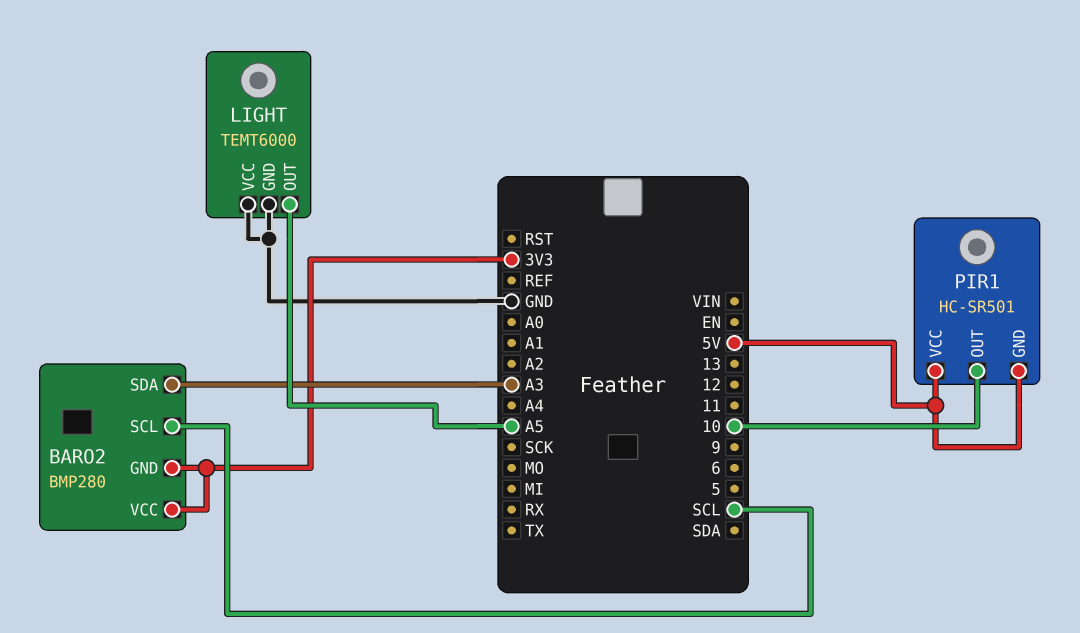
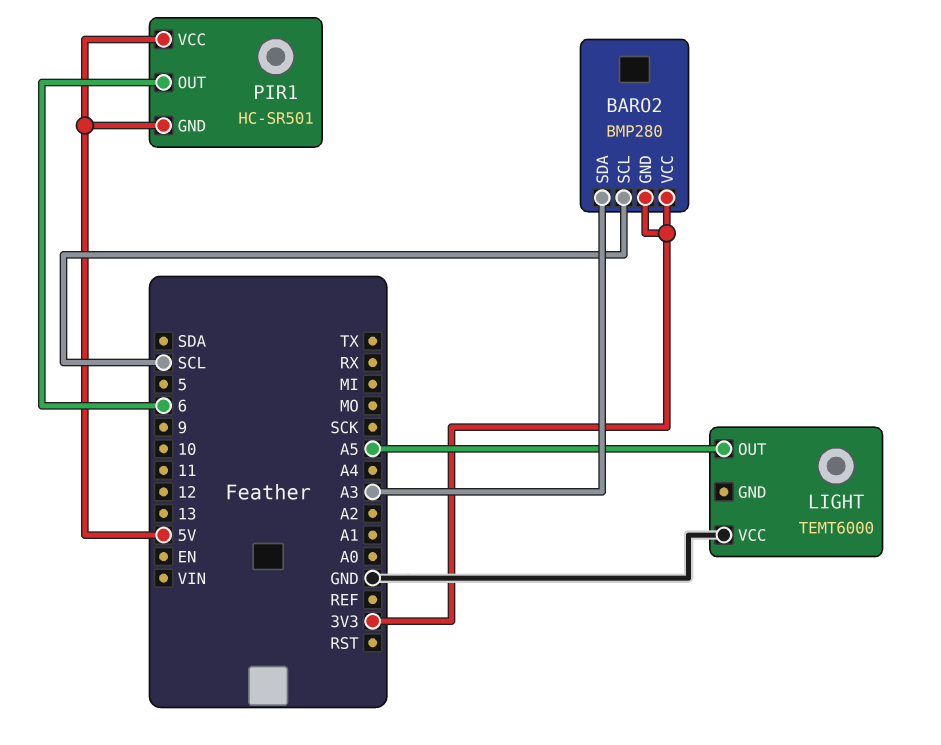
LIGHT pin GND: GND -> none
PIR1 pin OUT: 10 -> 6

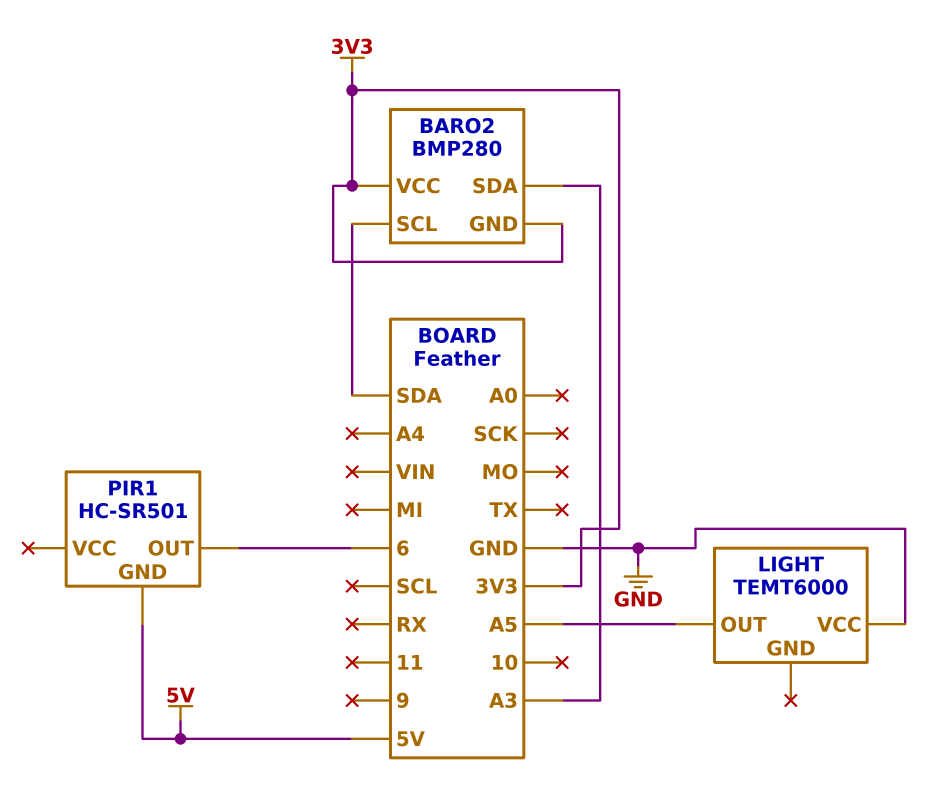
BARO2 pin SCL: SCL -> SDA
PIR1 pin VCC: 5V -> none

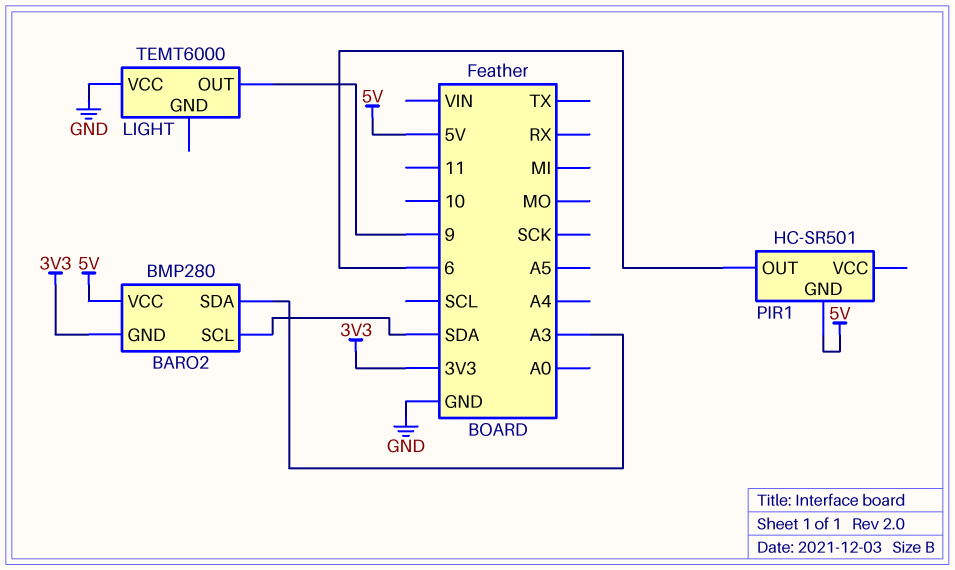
BARO2 pin VCC: 3V3 -> 5V
LIGHT pin OUT: A5 -> 9

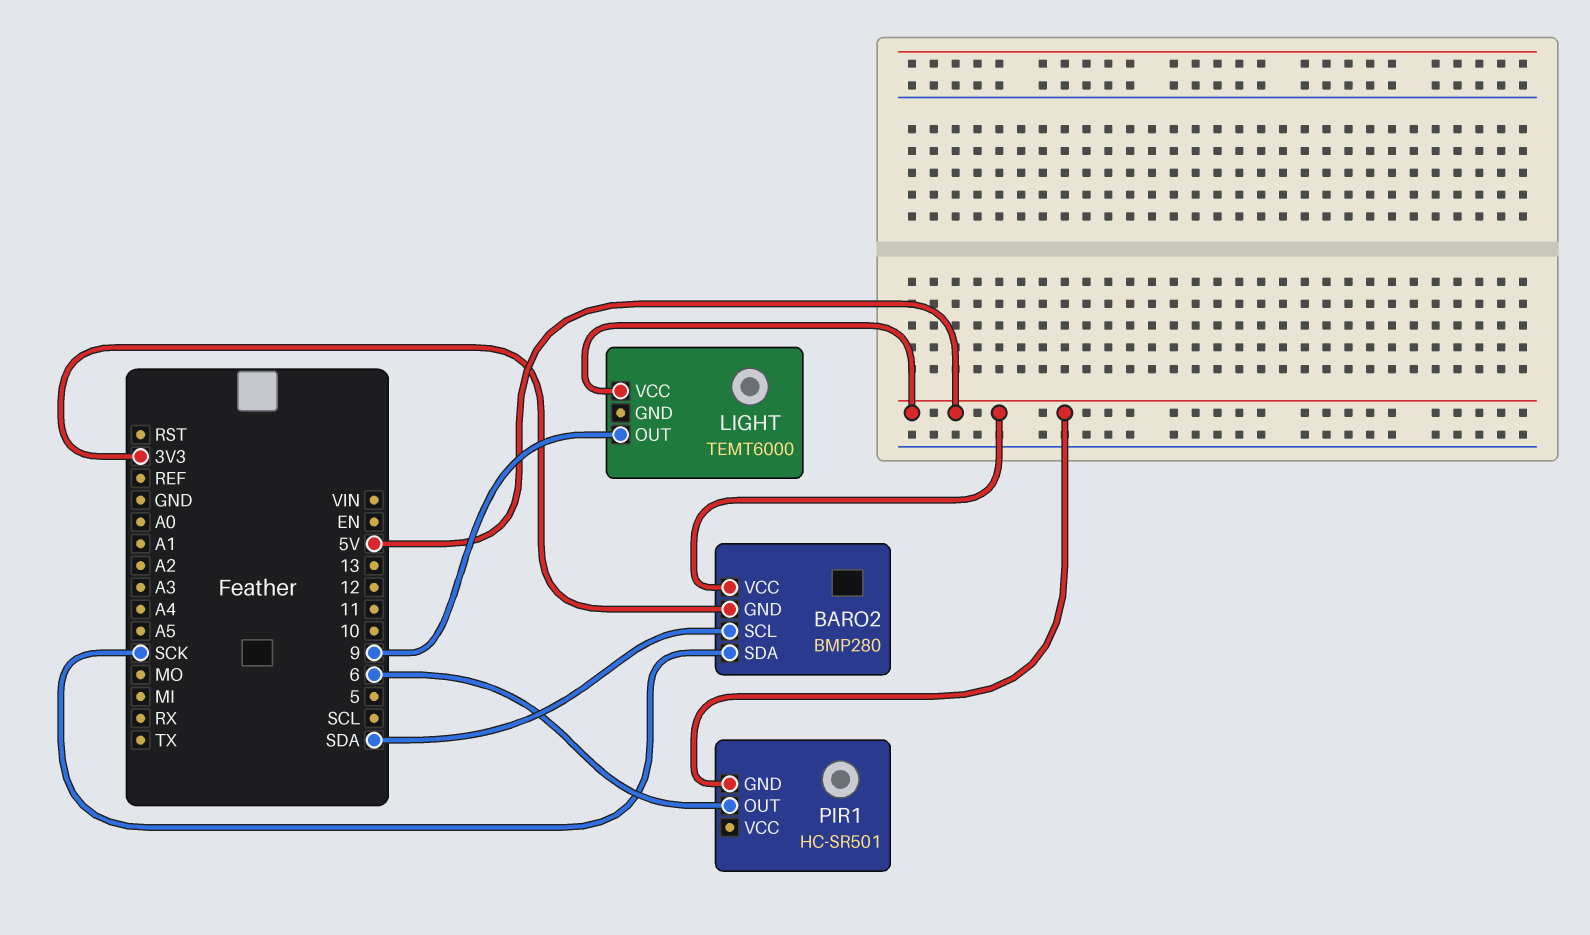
BARO2 pin SDA: A3 -> SCK
LIGHT pin VCC: GND -> 5V

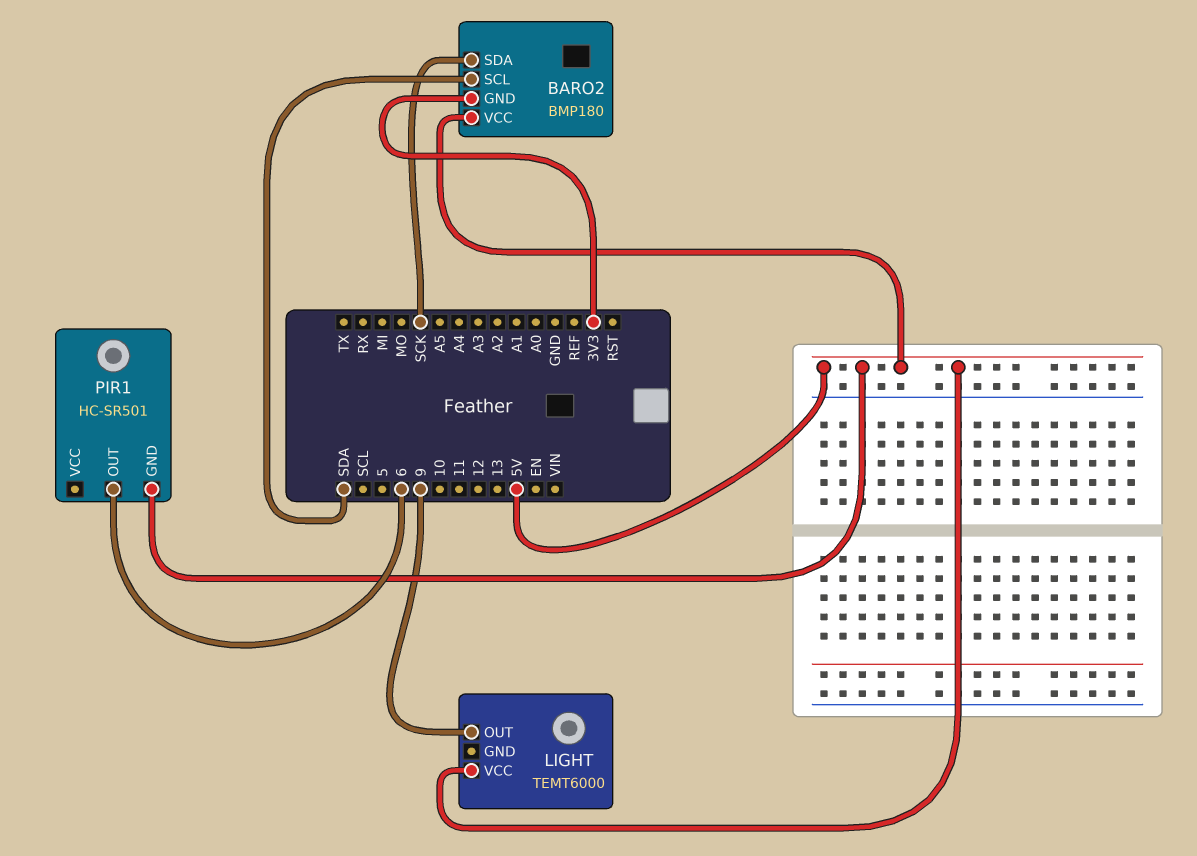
BARO2: BMP280 -> BMP180

